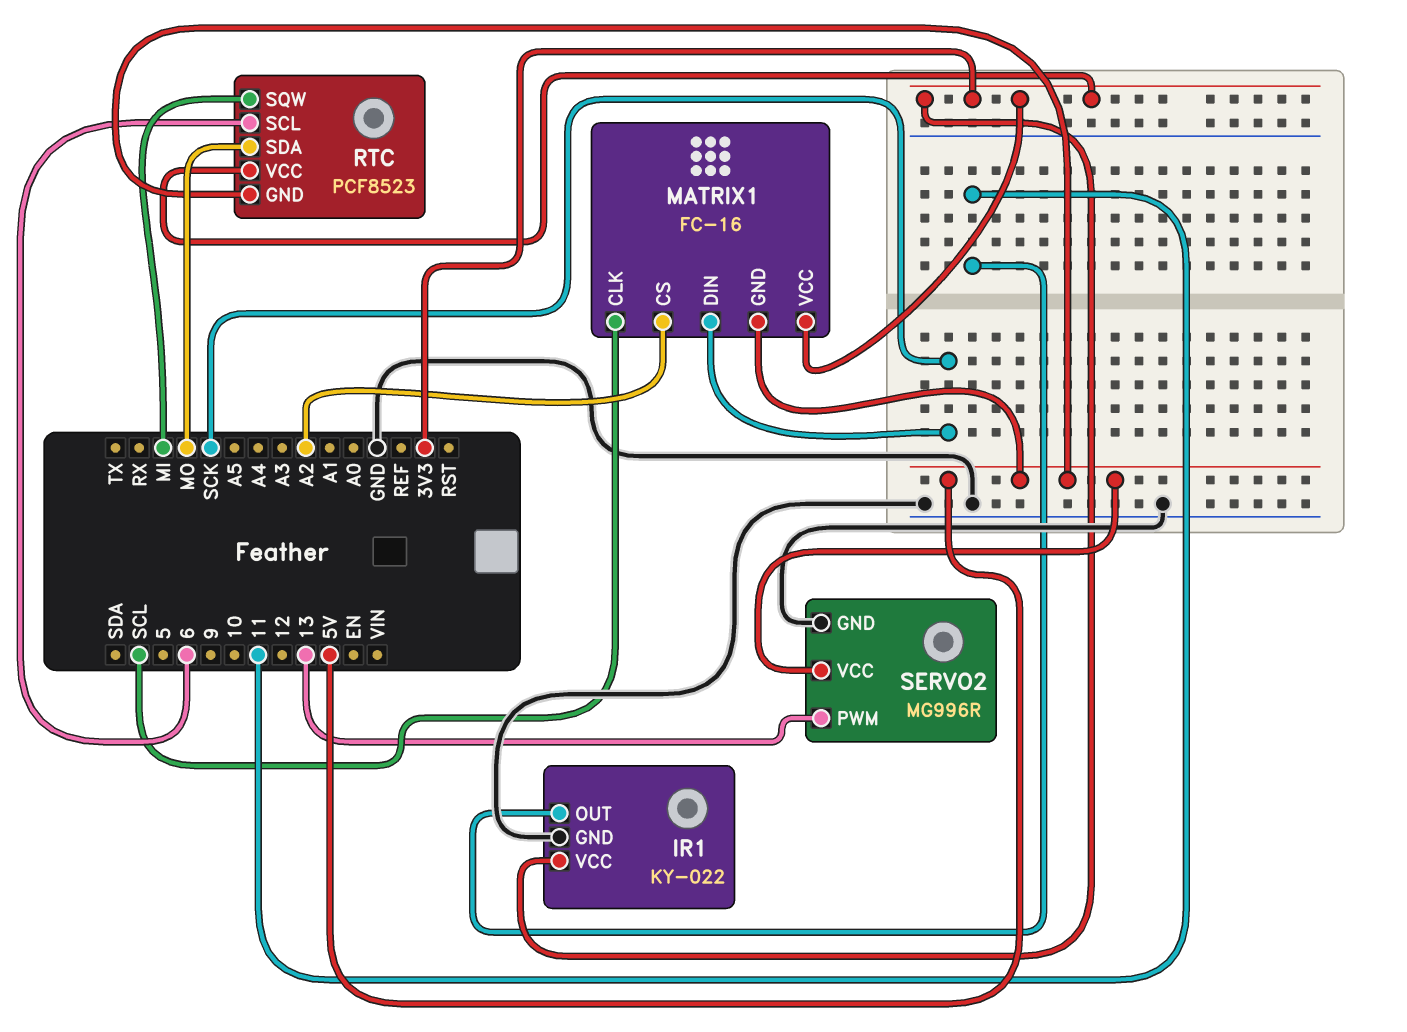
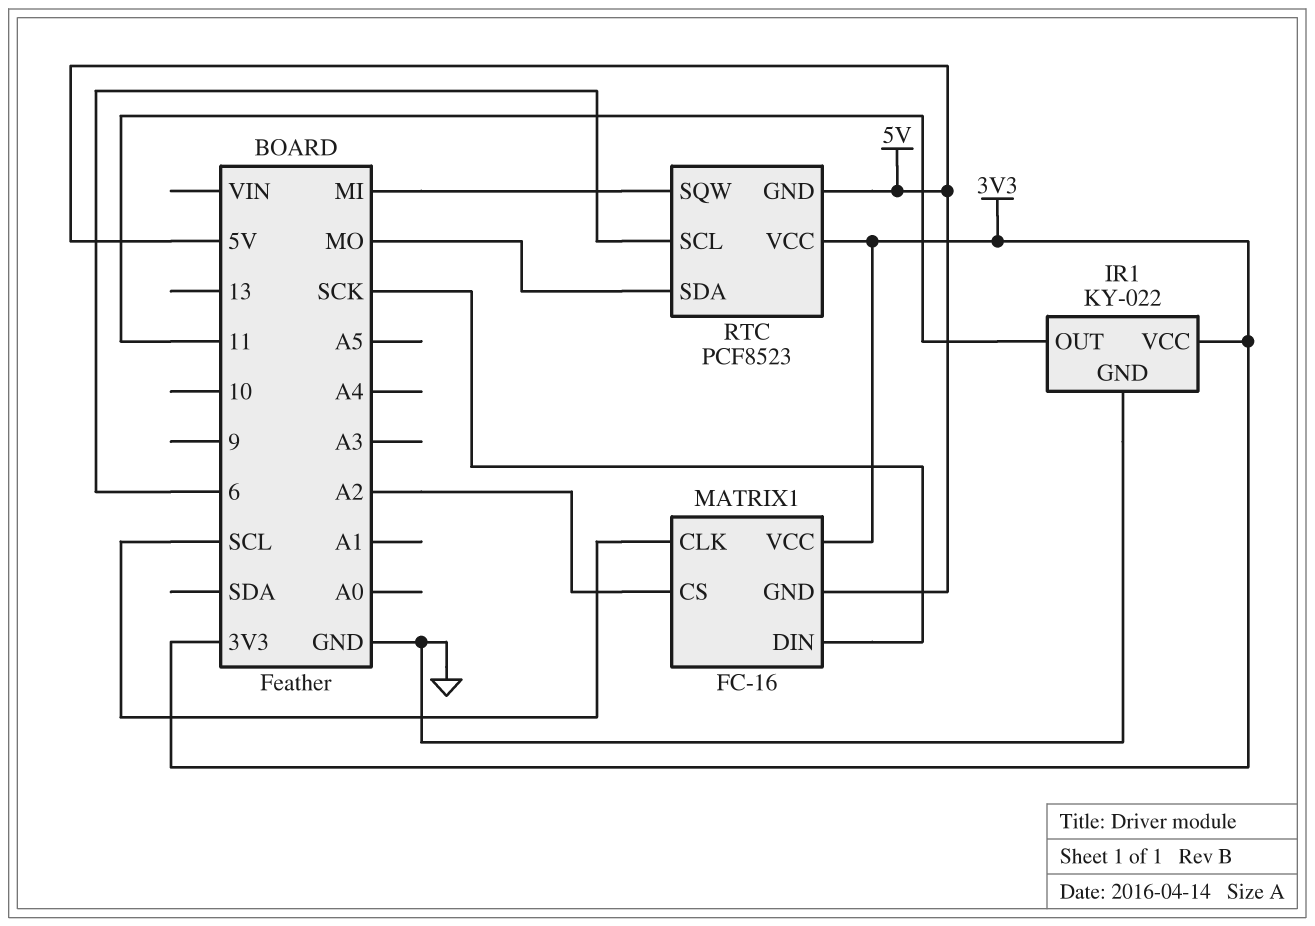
SERVO2: MG996R -> none
SERVO2 pin GND: GND -> none
SERVO2 pin PWM: 13 -> none
SERVO2 pin VCC: 5V -> none

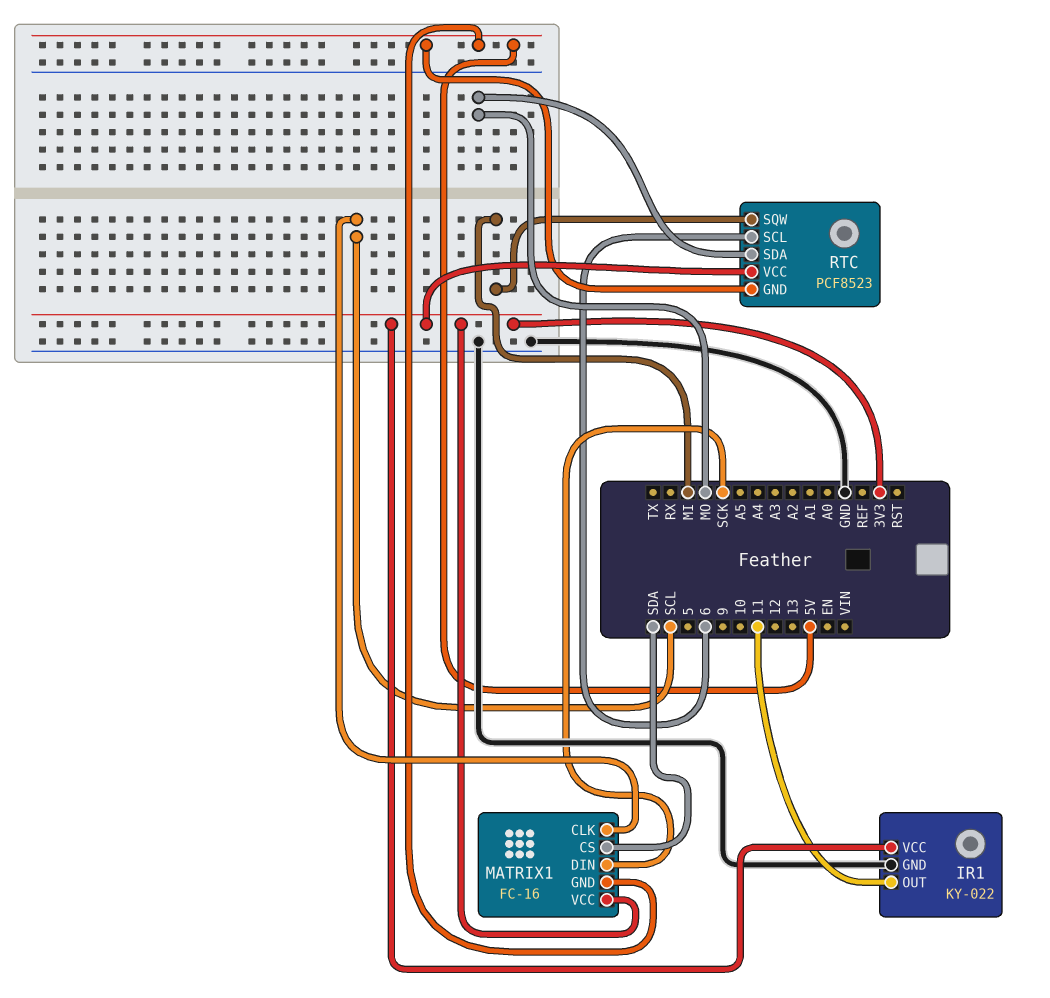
MATRIX1 pin CS: A2 -> SDA

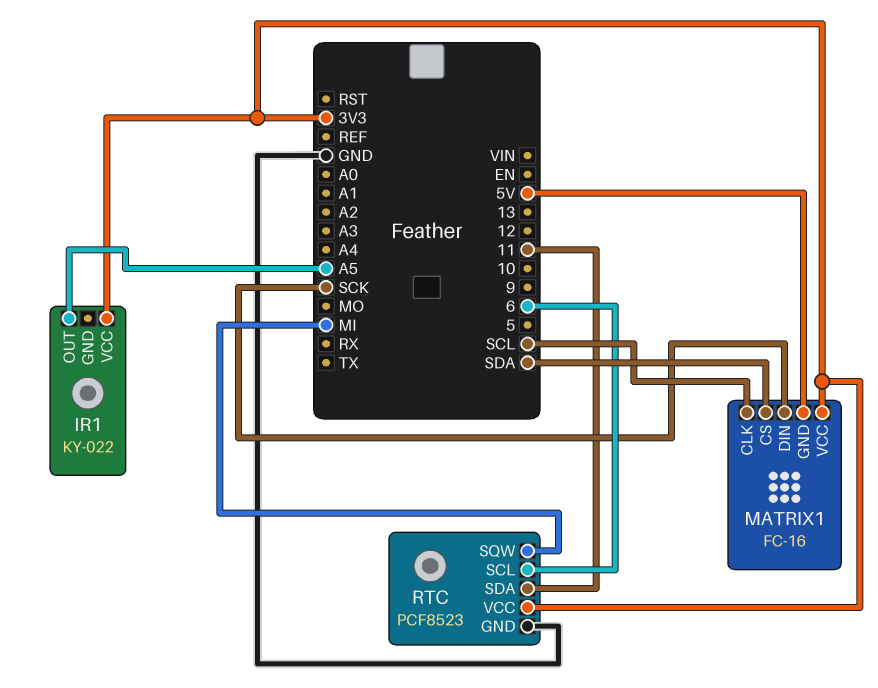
IR1 pin GND: GND -> none
IR1 pin OUT: 11 -> A5
RTC pin GND: 5V -> GND
RTC pin SDA: MO -> 11

